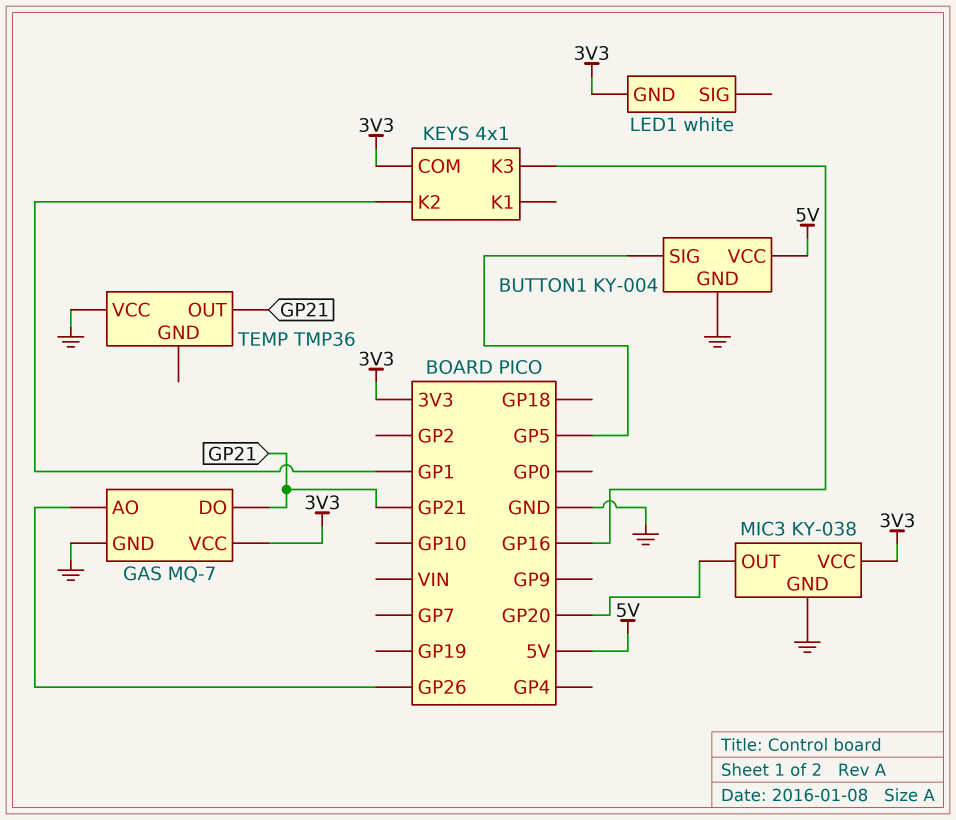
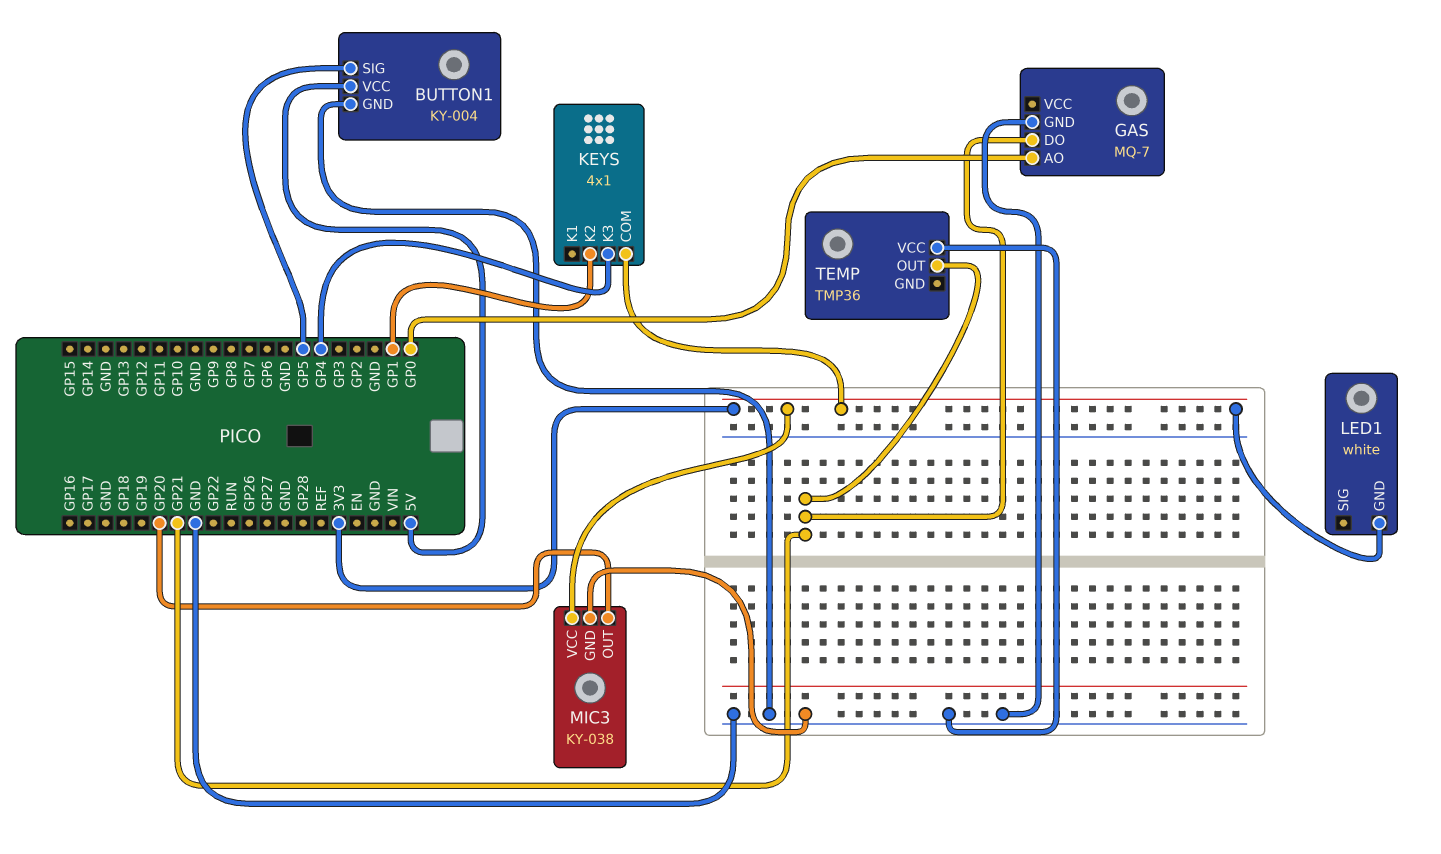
GAS pin AO: GP26 -> GP0
GAS pin VCC: 3V3 -> none
KEYS pin K3: GP16 -> GP4

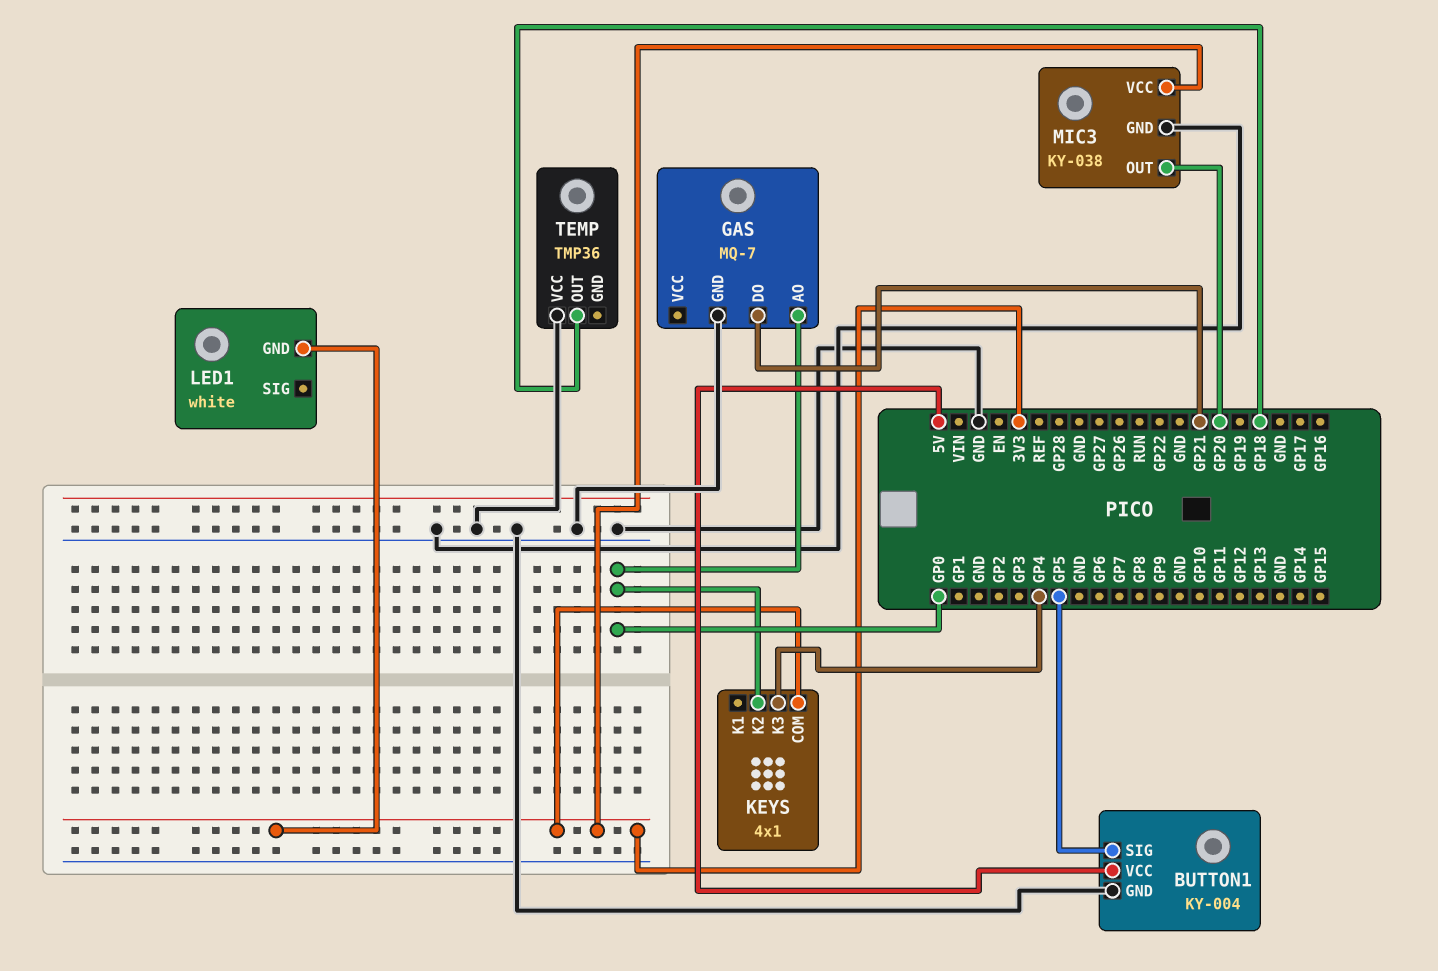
KEYS pin K2: GP1 -> GP0
TEMP pin OUT: GP21 -> GP18

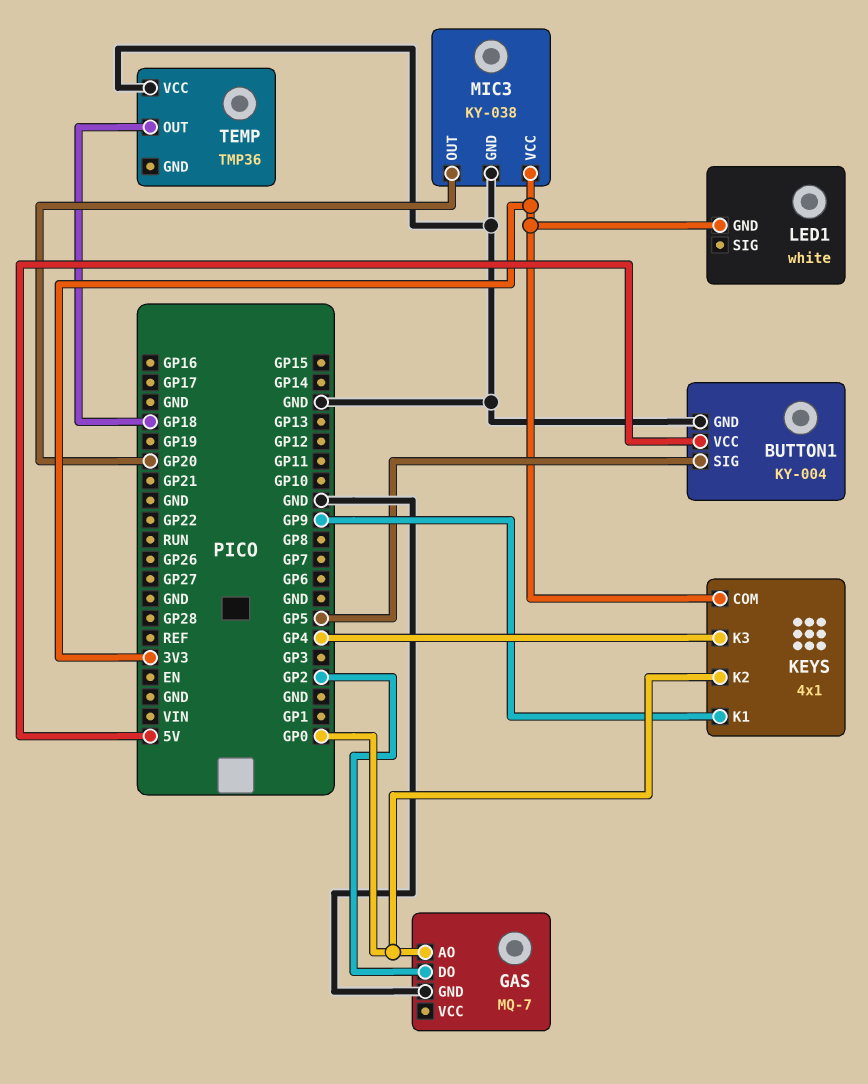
GAS pin DO: GP21 -> GP2
KEYS pin K1: none -> GP9

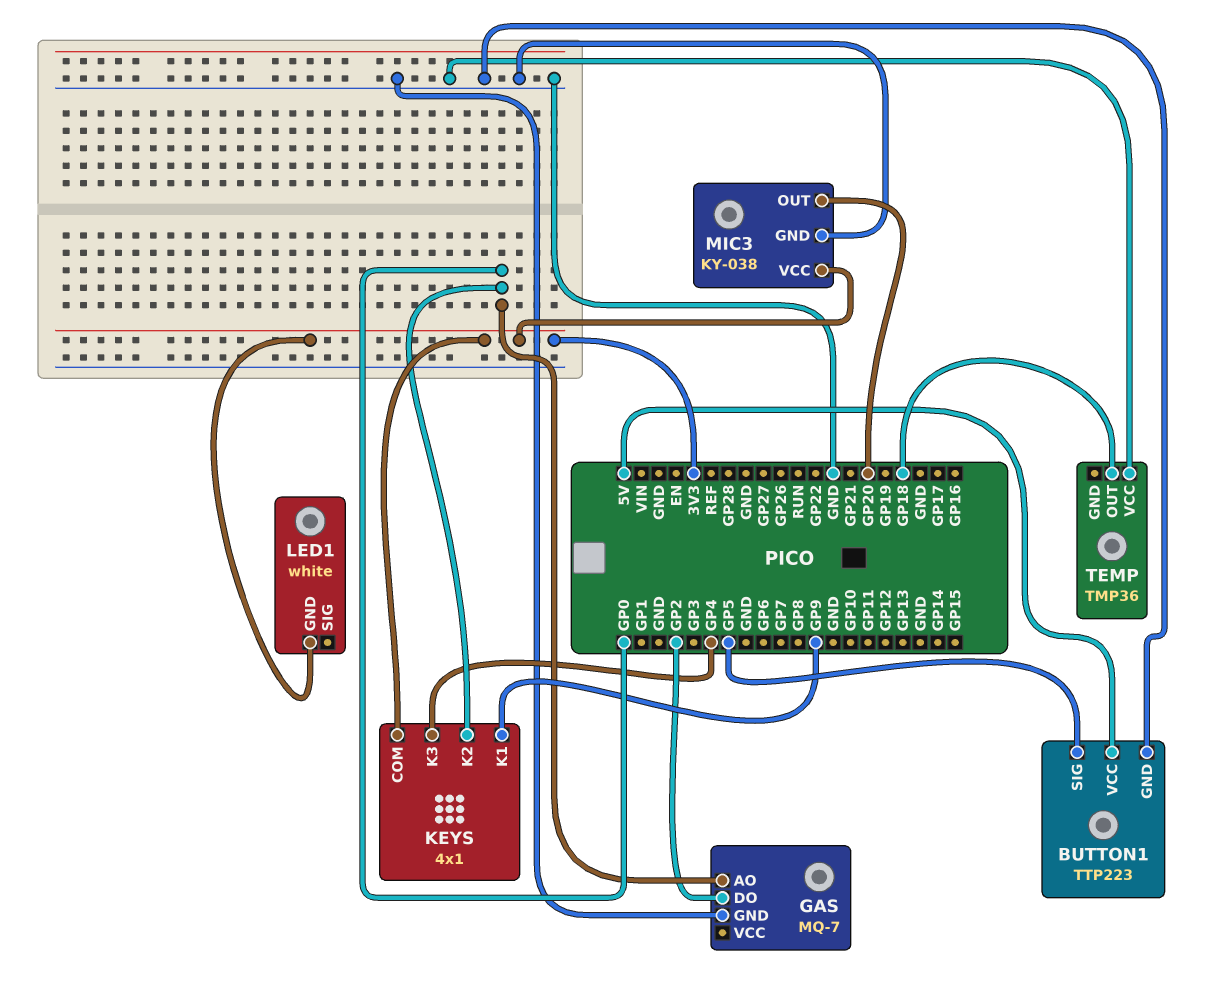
BUTTON1: KY-004 -> TTP223

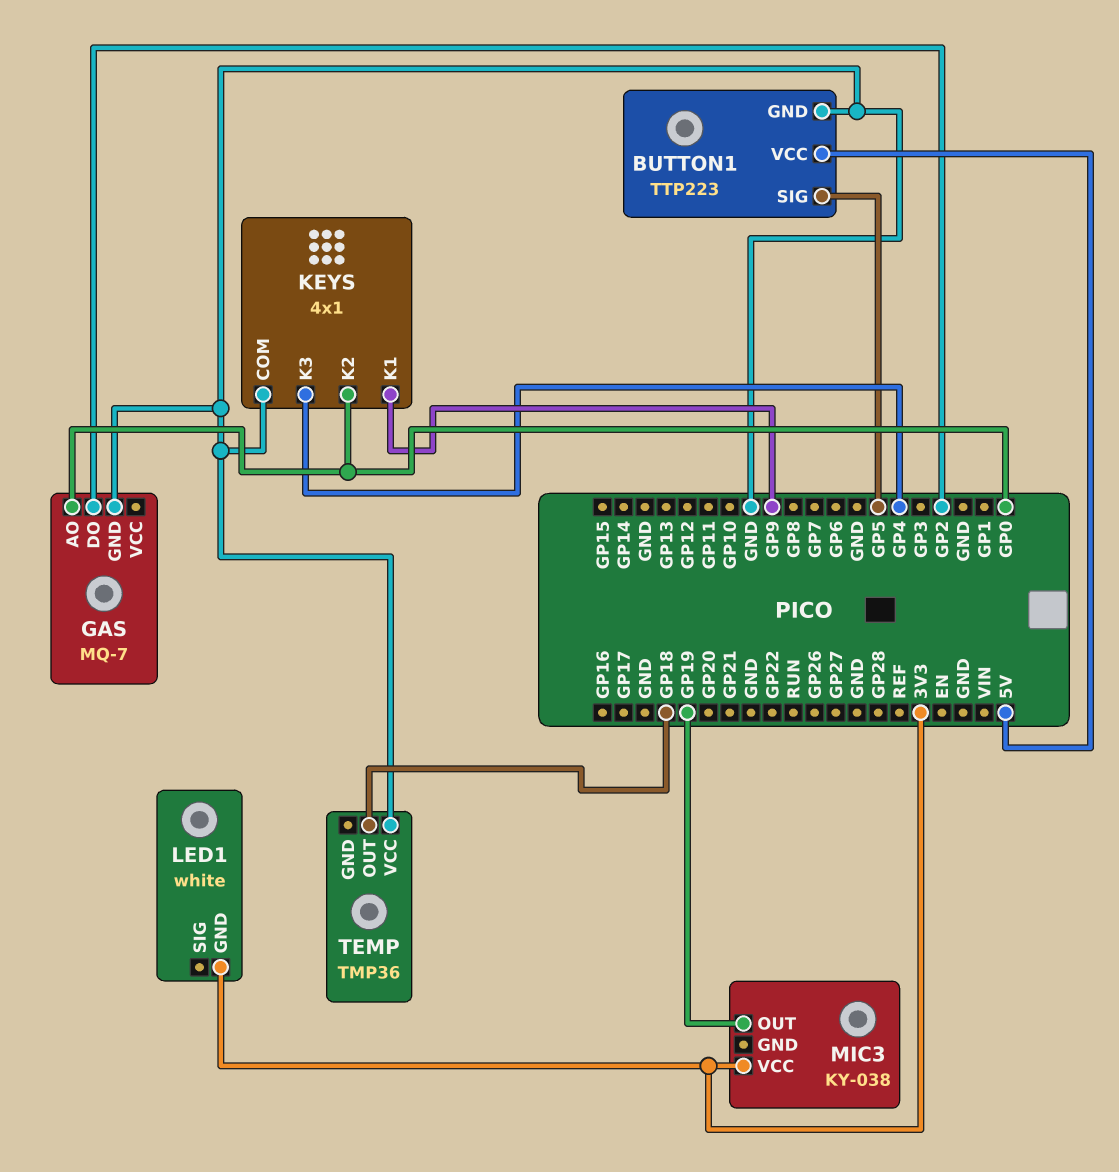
KEYS pin COM: 3V3 -> GND
MIC3 pin GND: GND -> none
MIC3 pin OUT: GP20 -> GP19

